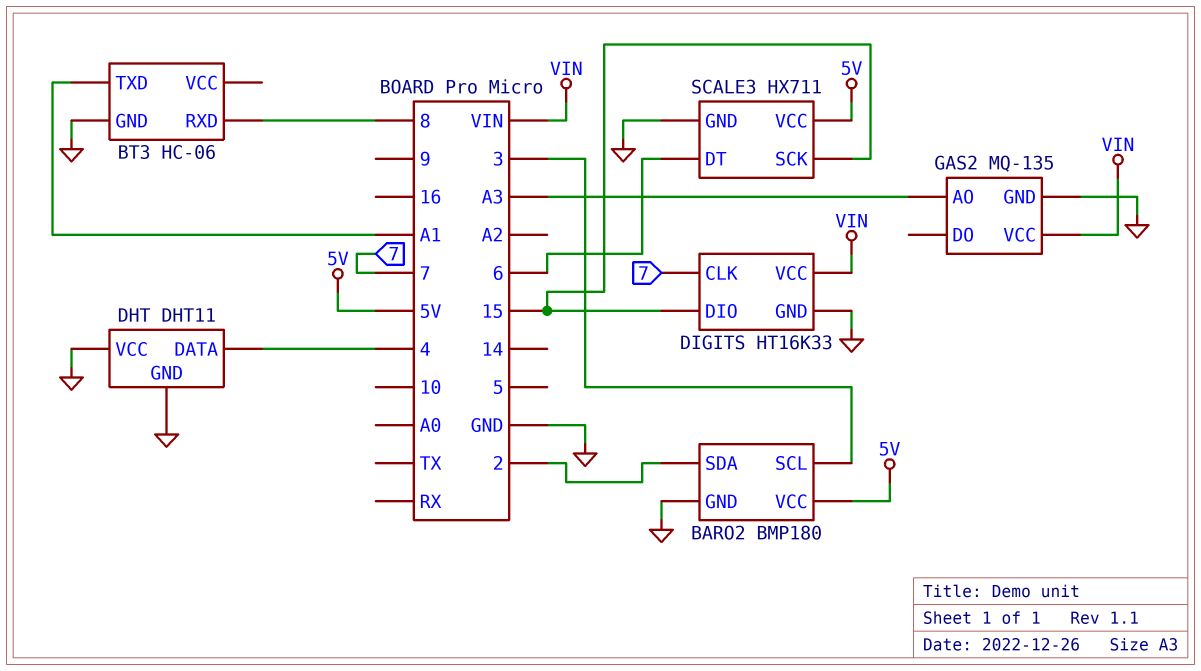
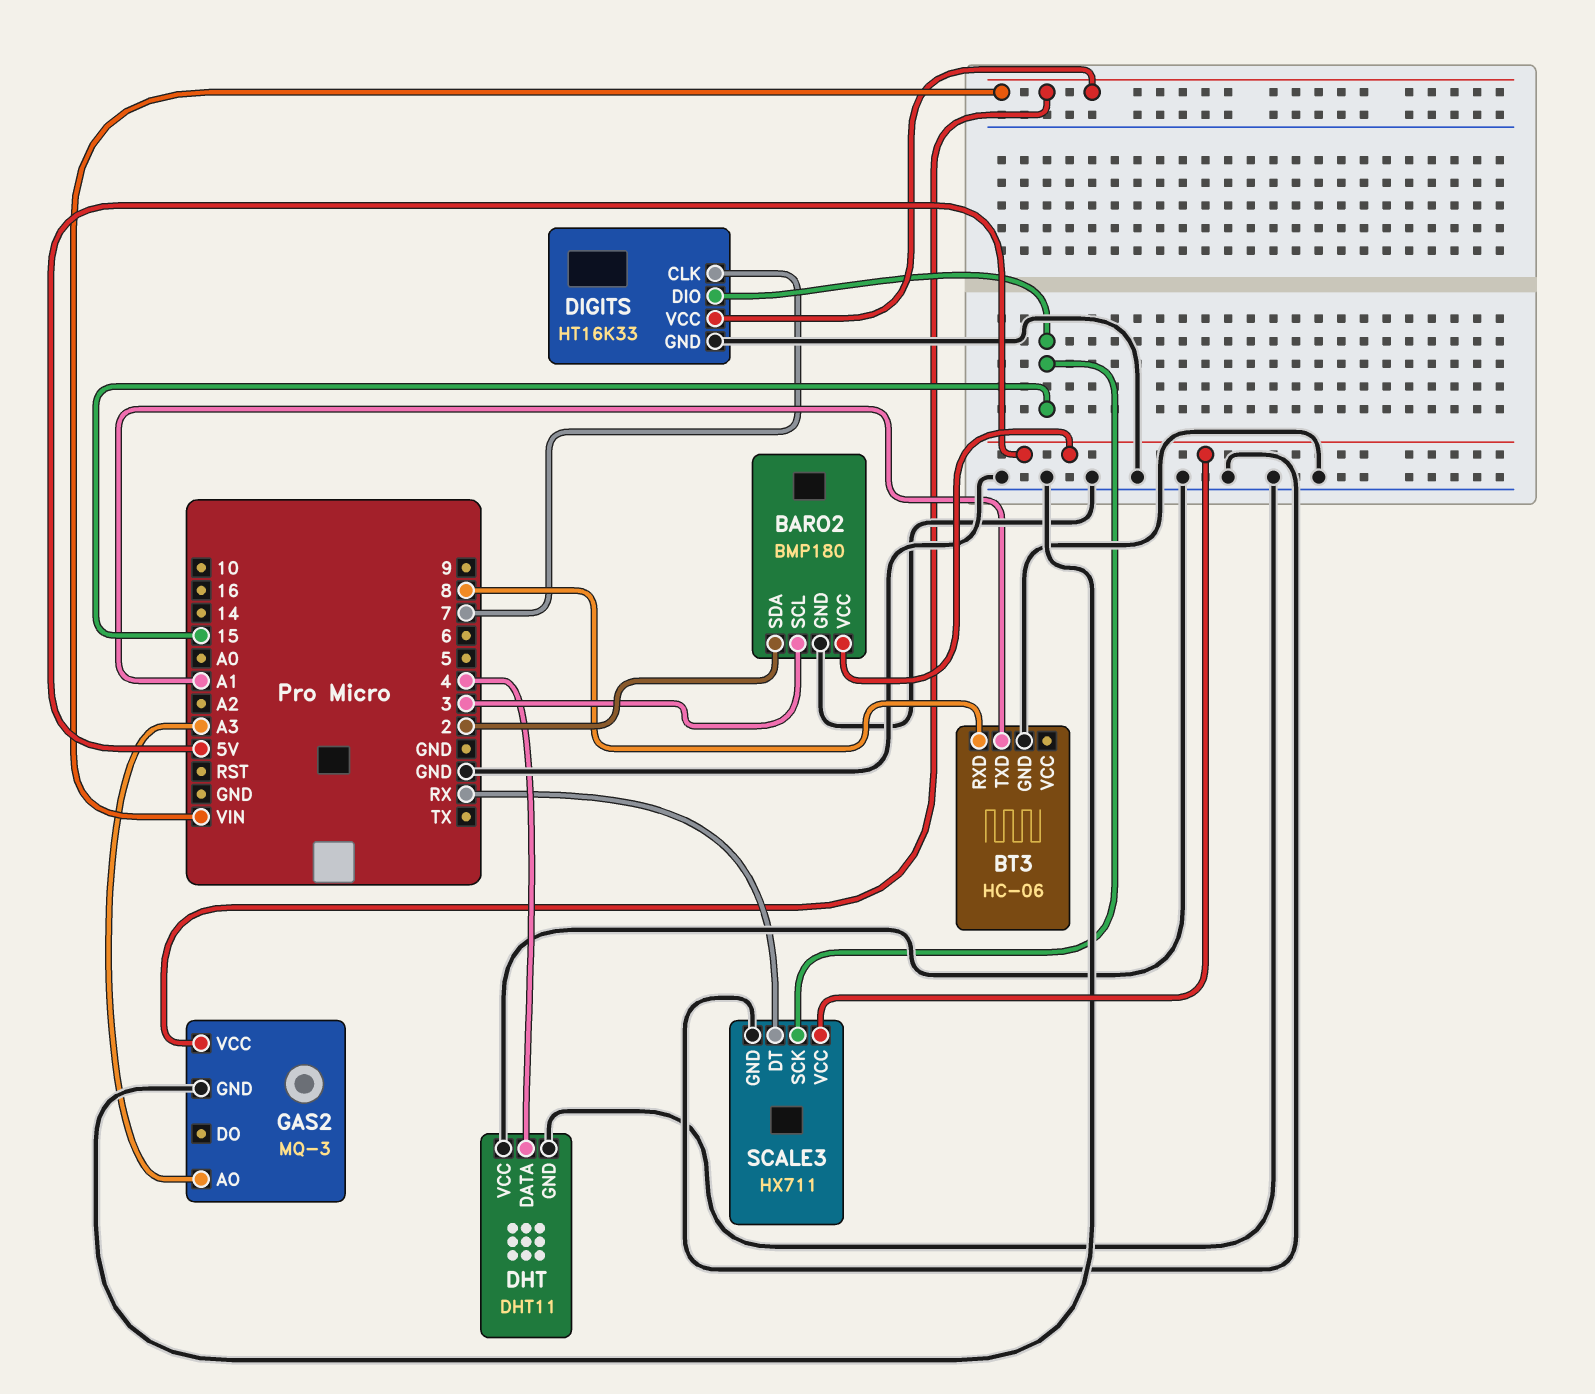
GAS2: MQ-135 -> MQ-3
SCALE3 pin DT: 6 -> RX

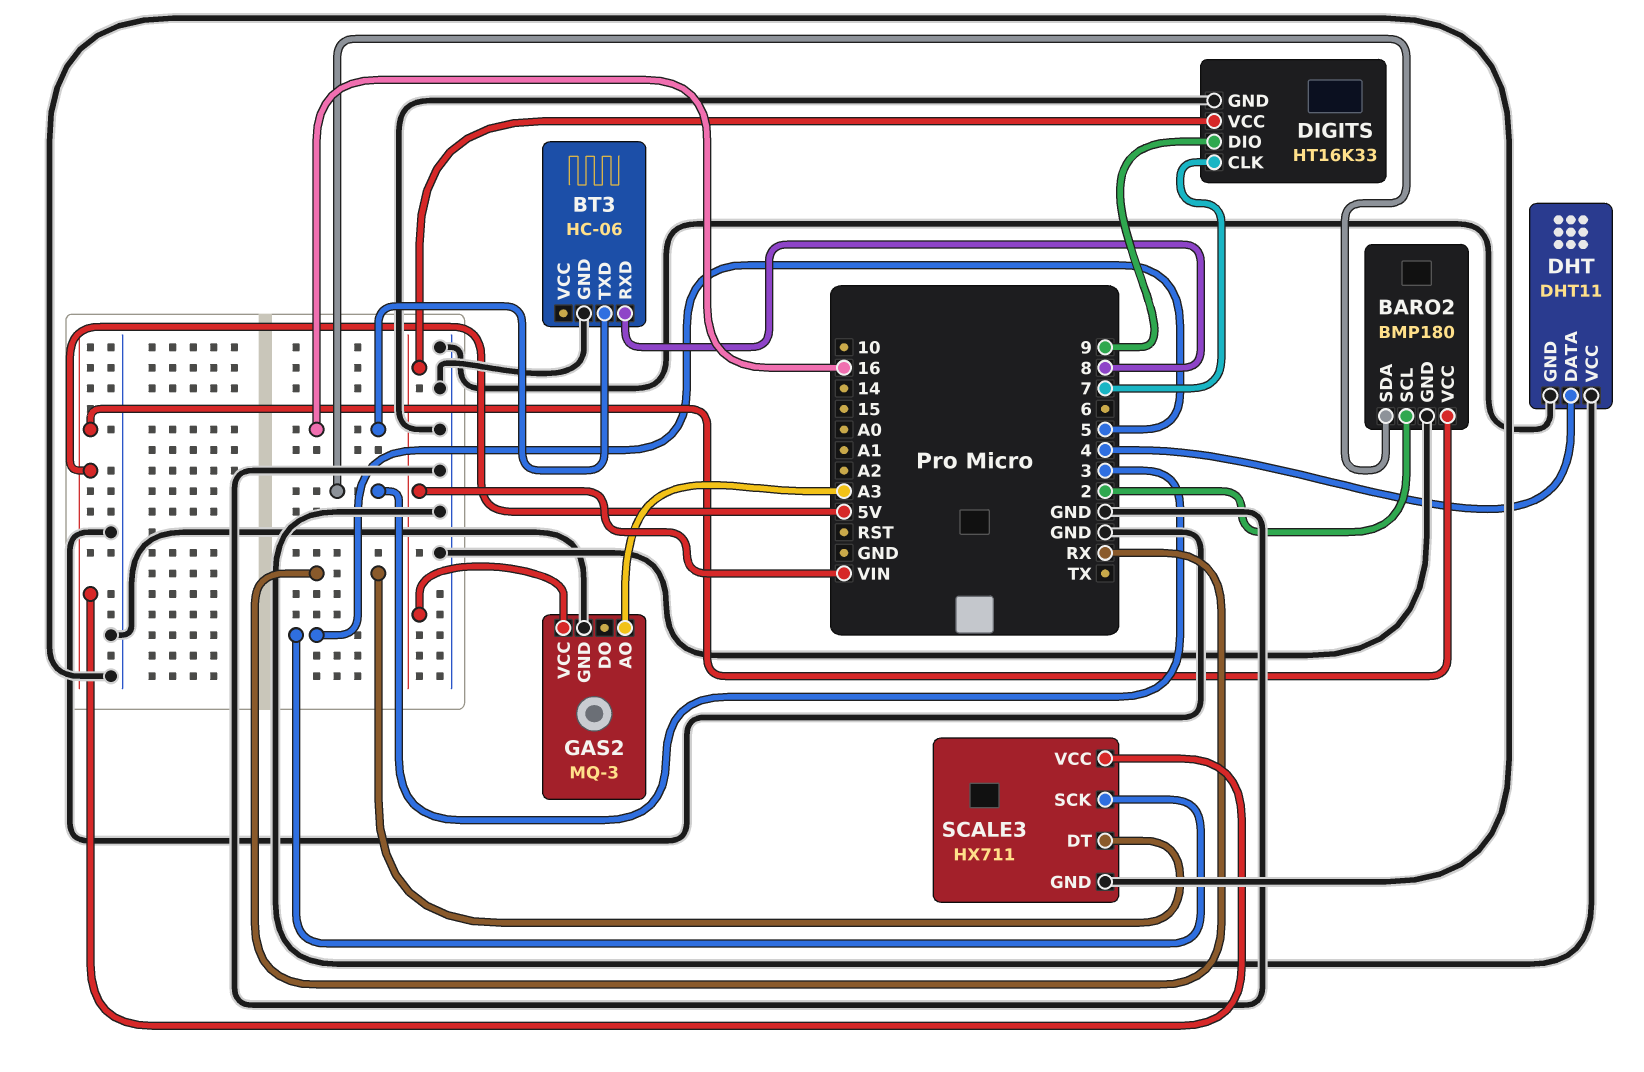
BARO2 pin SCL: 3 -> 2
BARO2 pin SDA: 2 -> 3
BT3 pin TXD: A1 -> 16
DIGITS pin DIO: 15 -> 9
SCALE3 pin SCK: 15 -> 5

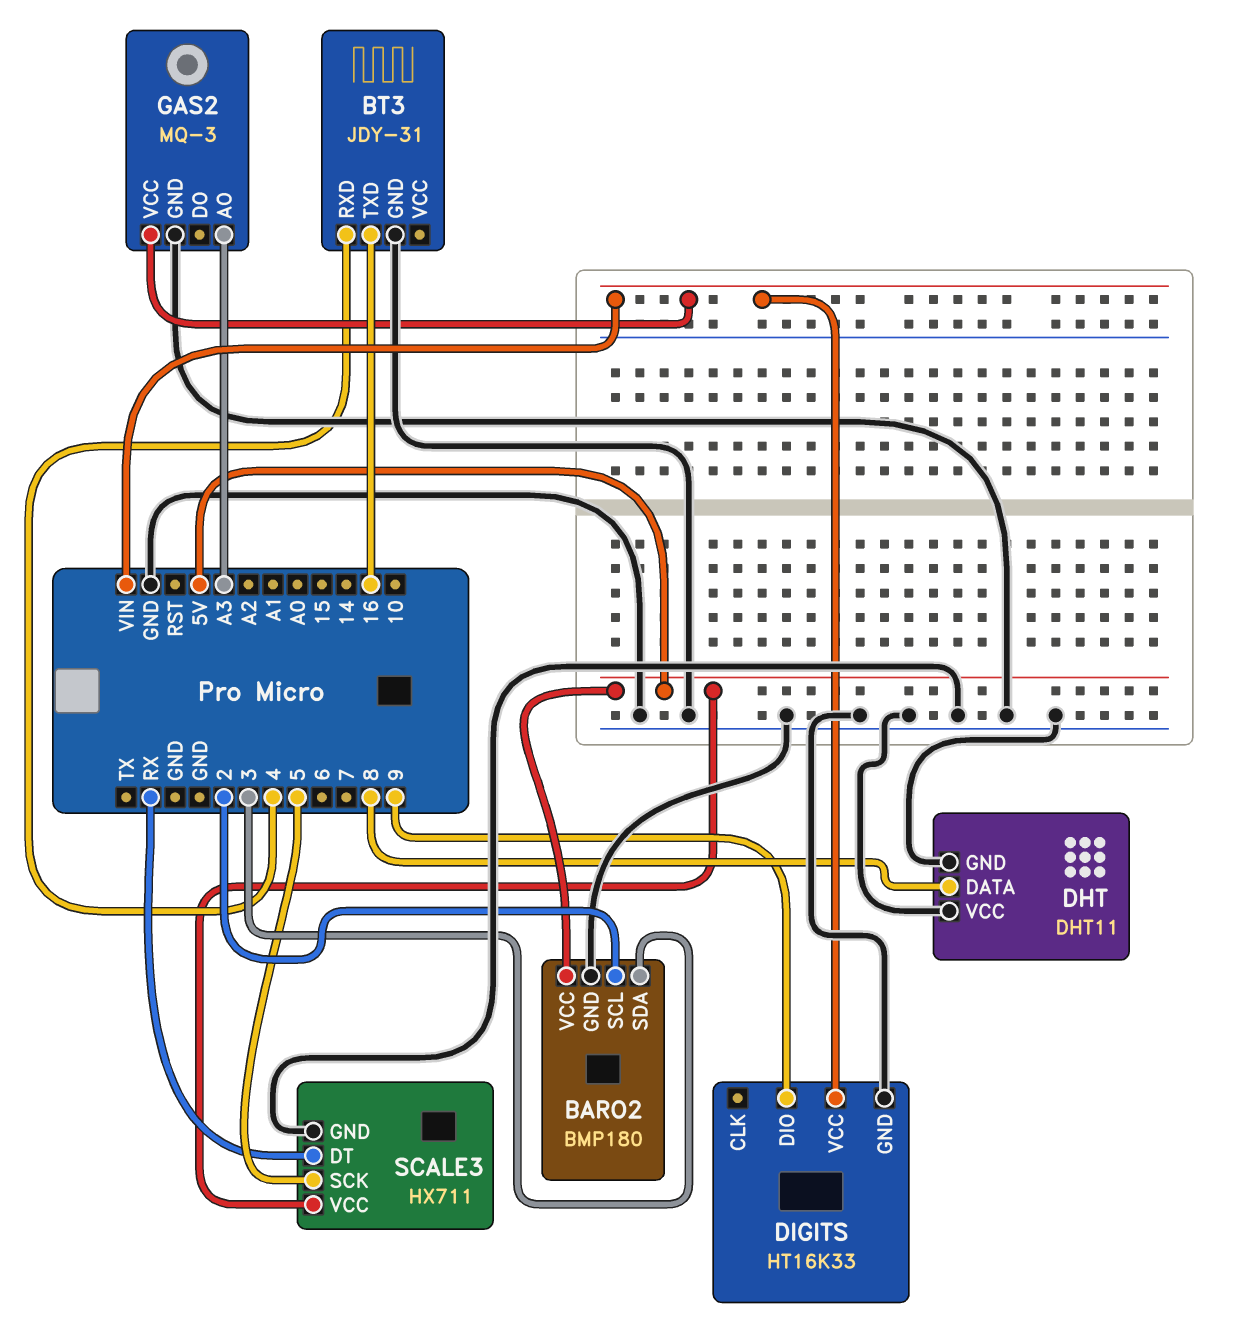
BT3: HC-06 -> JDY-31
BT3 pin RXD: 8 -> 4
DHT pin DATA: 4 -> 8
DIGITS pin CLK: 7 -> none

